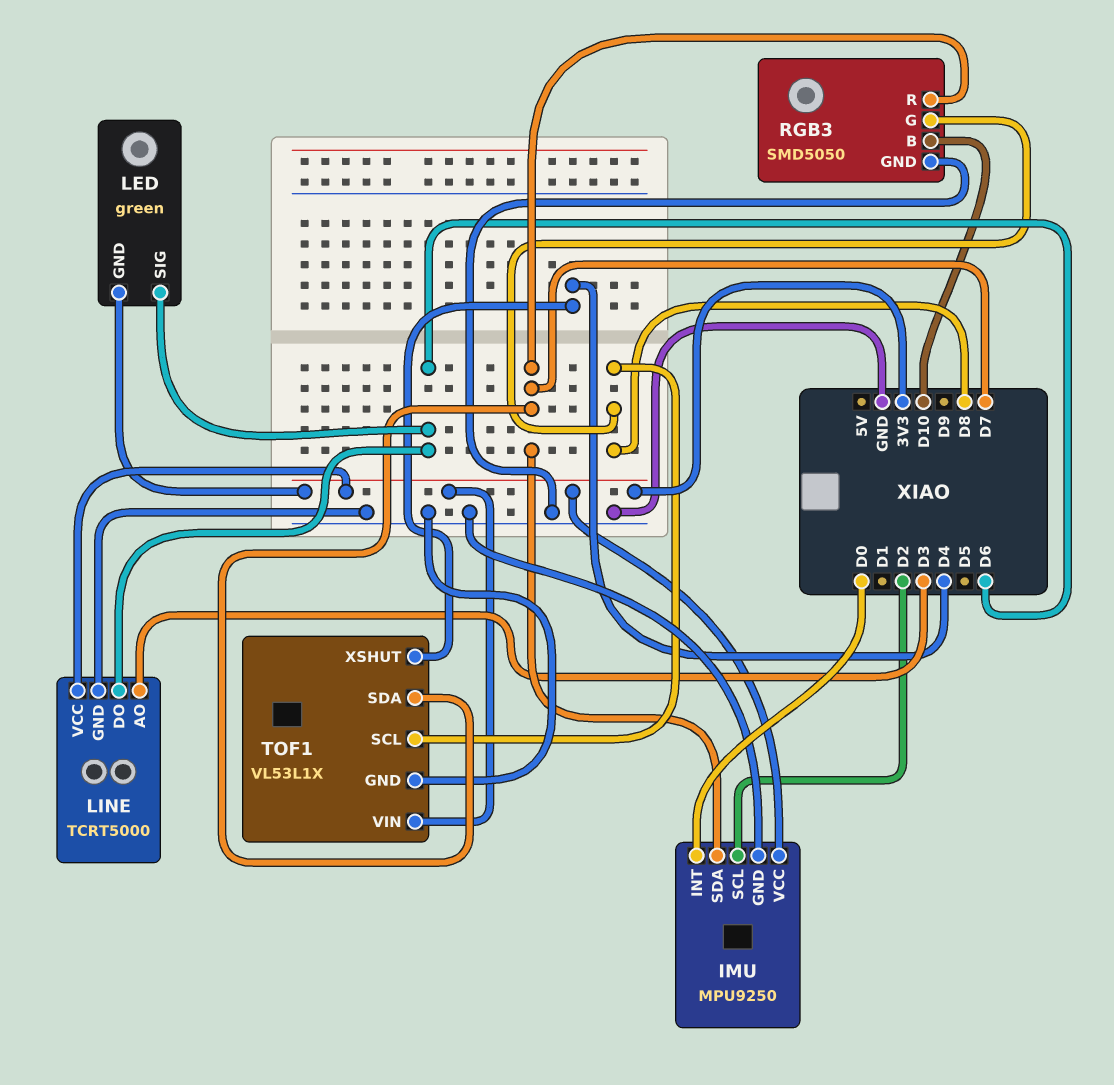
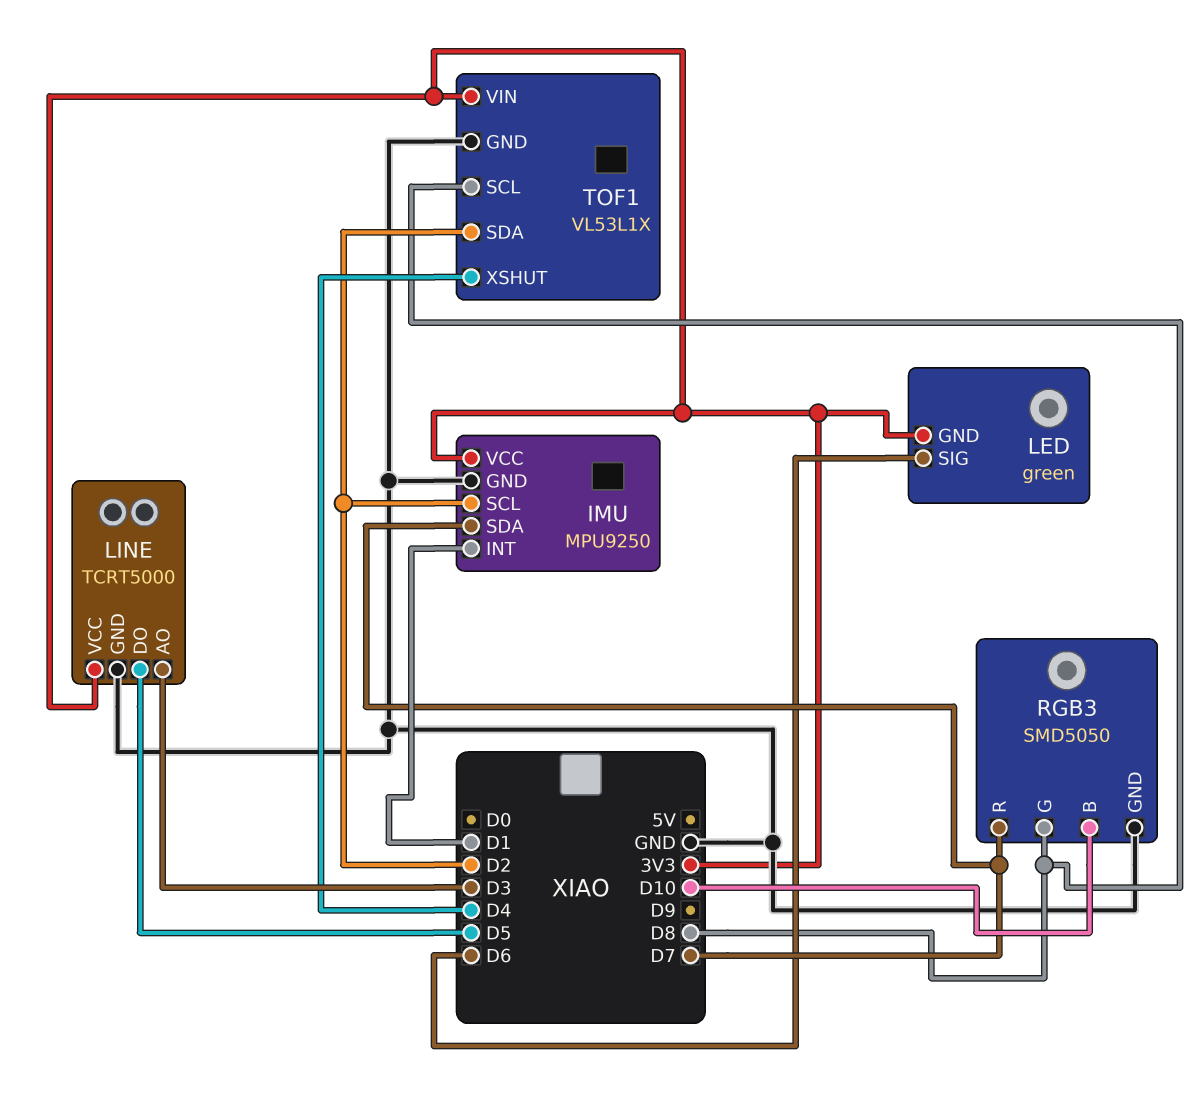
IMU pin INT: D0 -> D1
LINE pin DO: D6 -> D5
TOF1 pin SDA: D7 -> D2

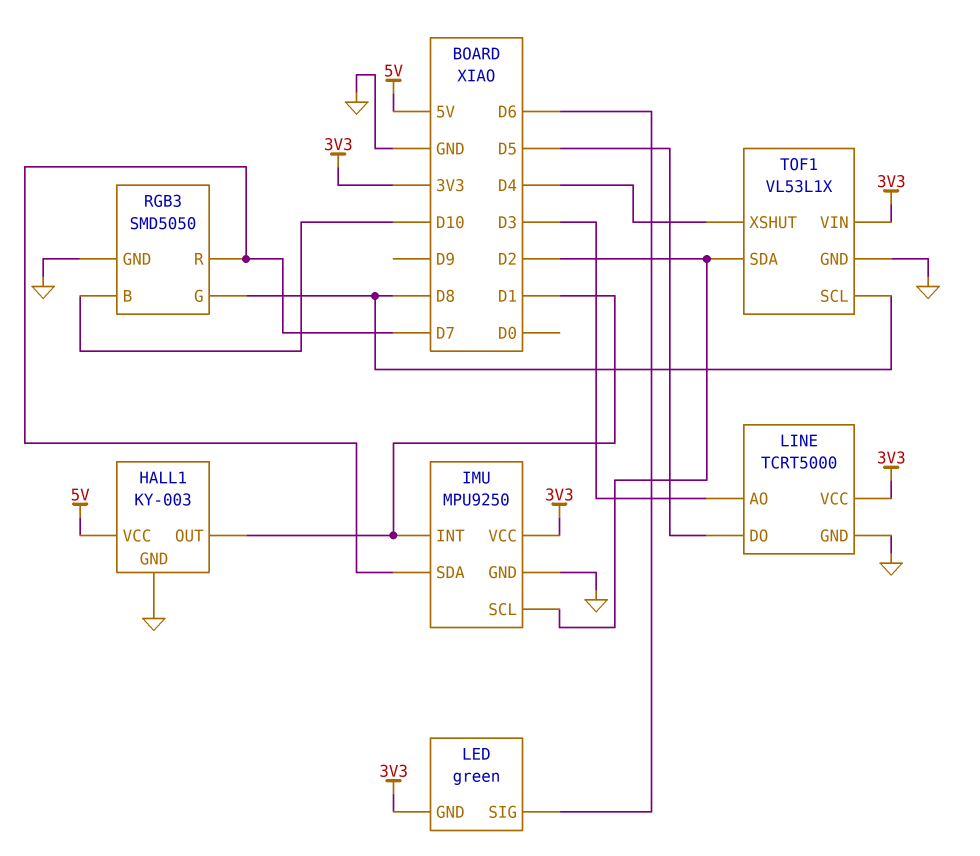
HALL1: none -> KY-003
HALL1 pin GND: none -> GND
HALL1 pin OUT: none -> D1
HALL1 pin VCC: none -> 5V

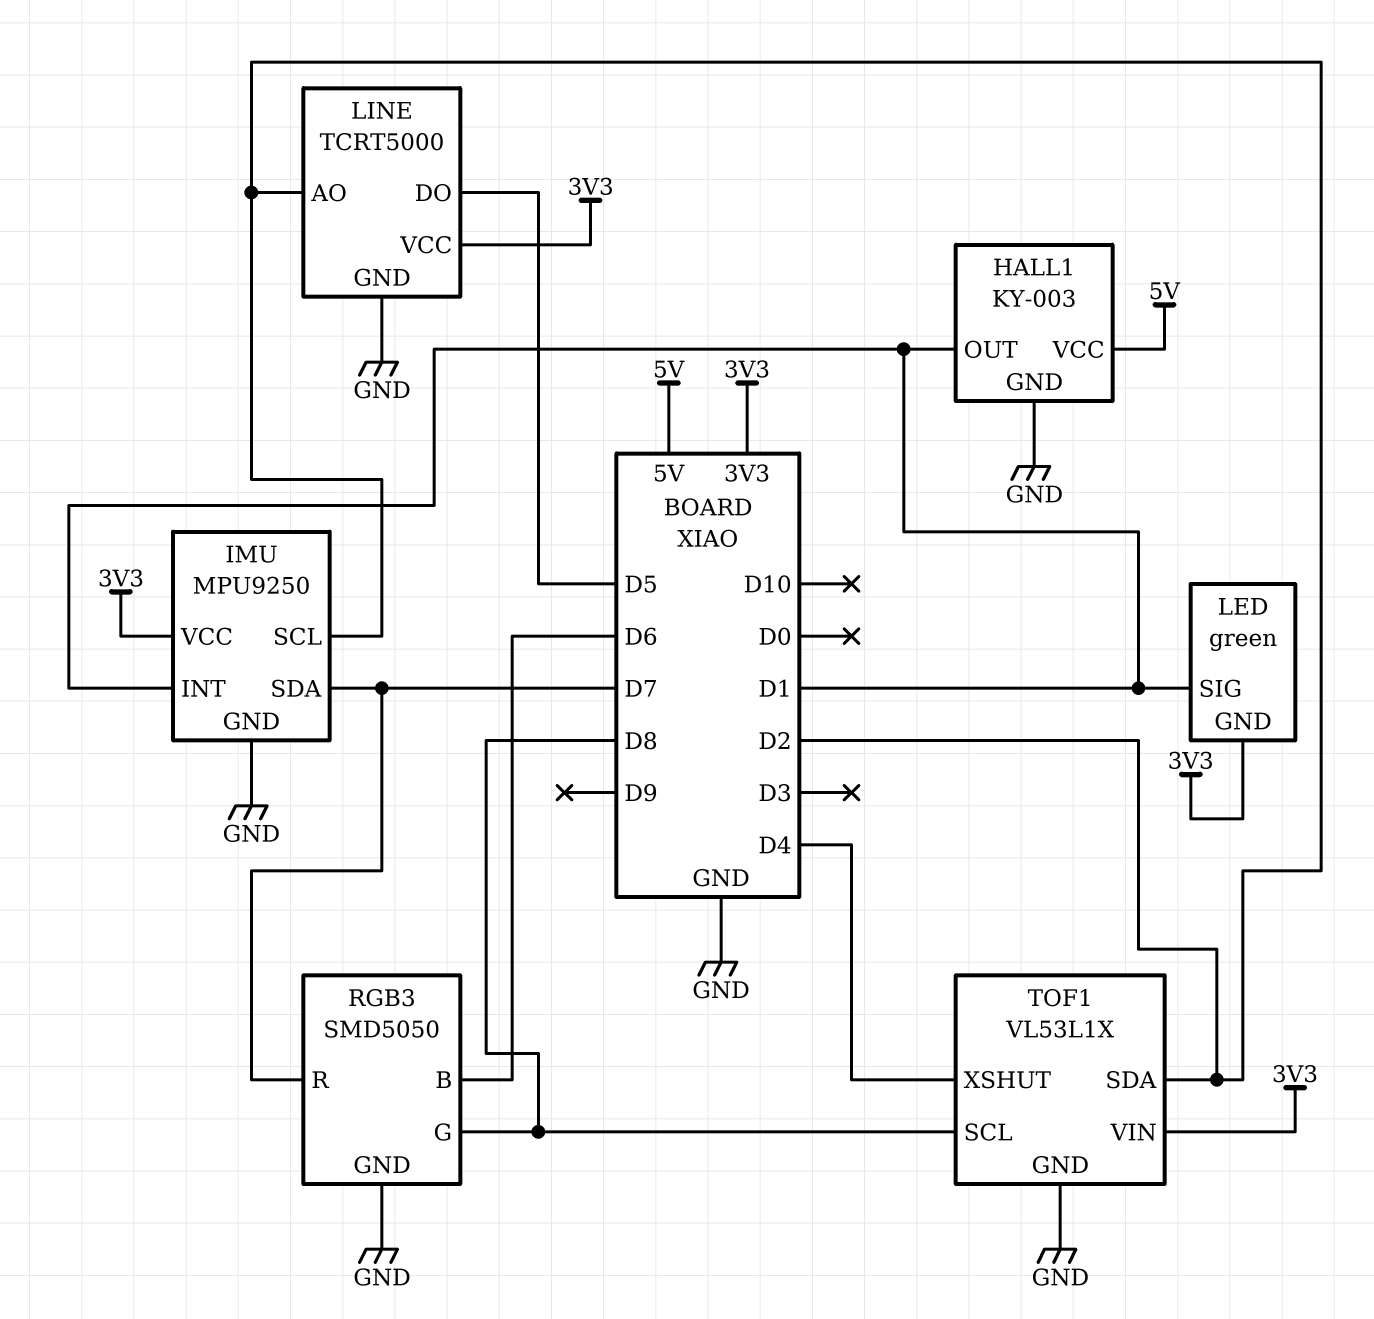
LED pin SIG: D6 -> D1
LINE pin AO: D3 -> D2
RGB3 pin B: D10 -> D6

